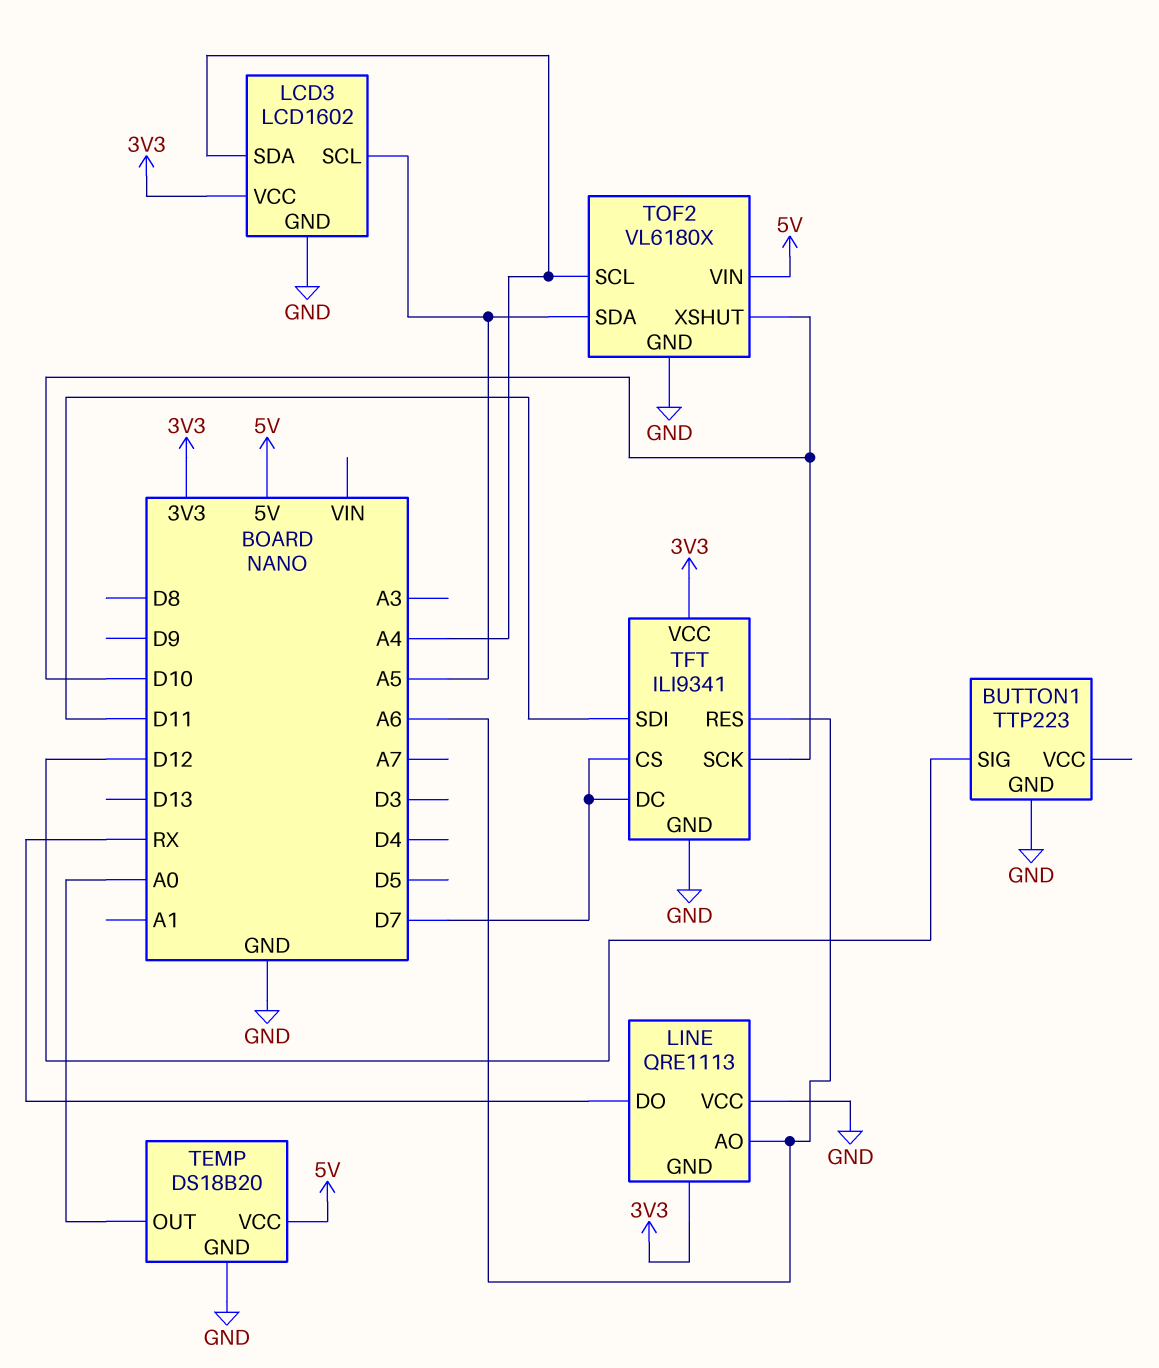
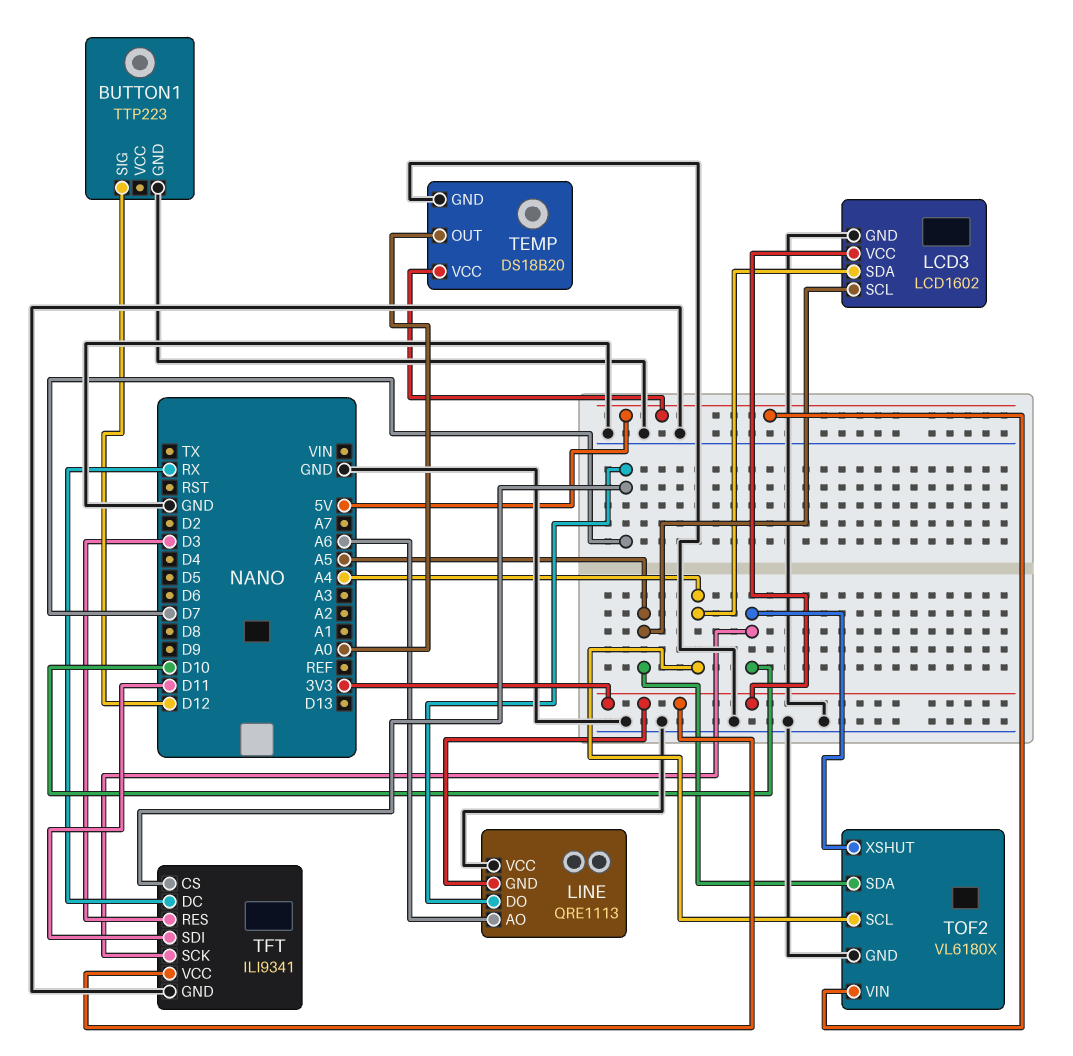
LINE pin DO: RX -> D7
TFT pin DC: D7 -> RX
TFT pin RES: A6 -> D3

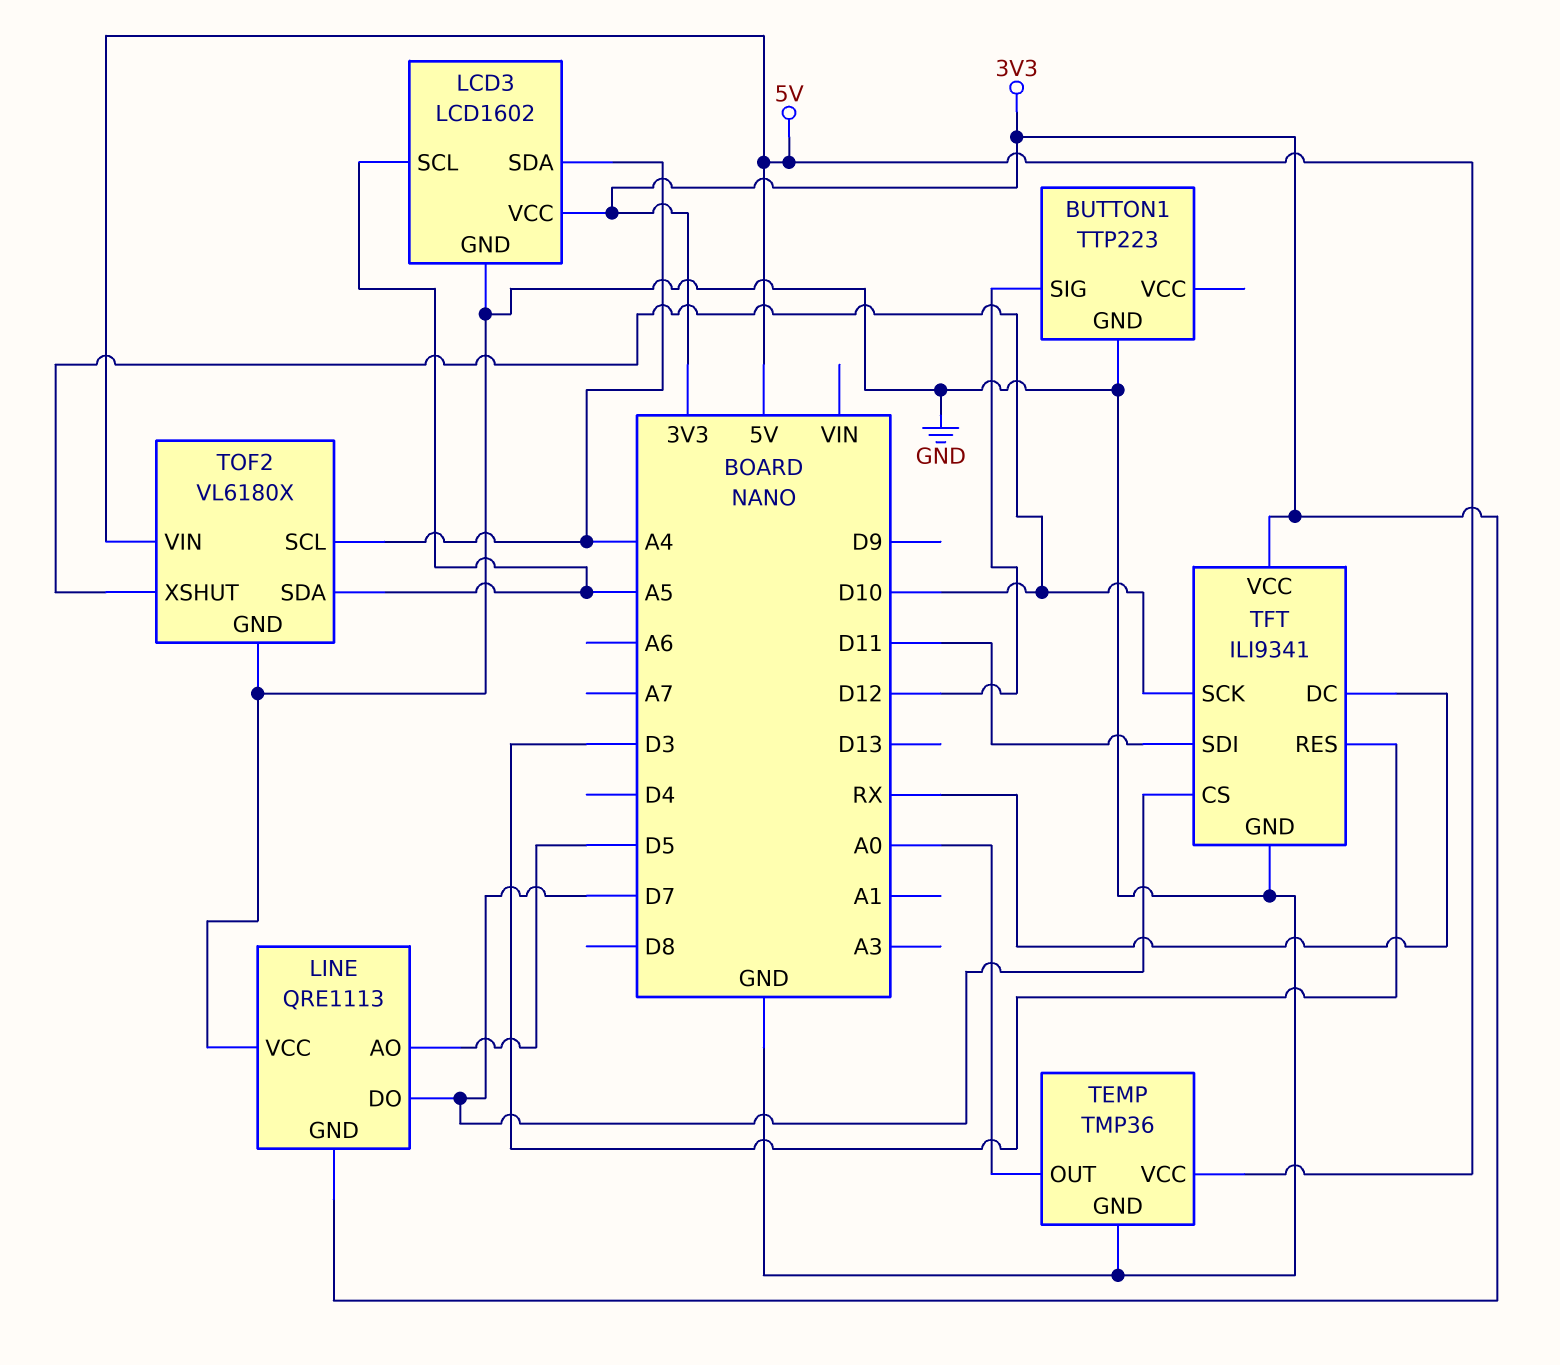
LINE pin AO: A6 -> D5
TEMP: DS18B20 -> TMP36

